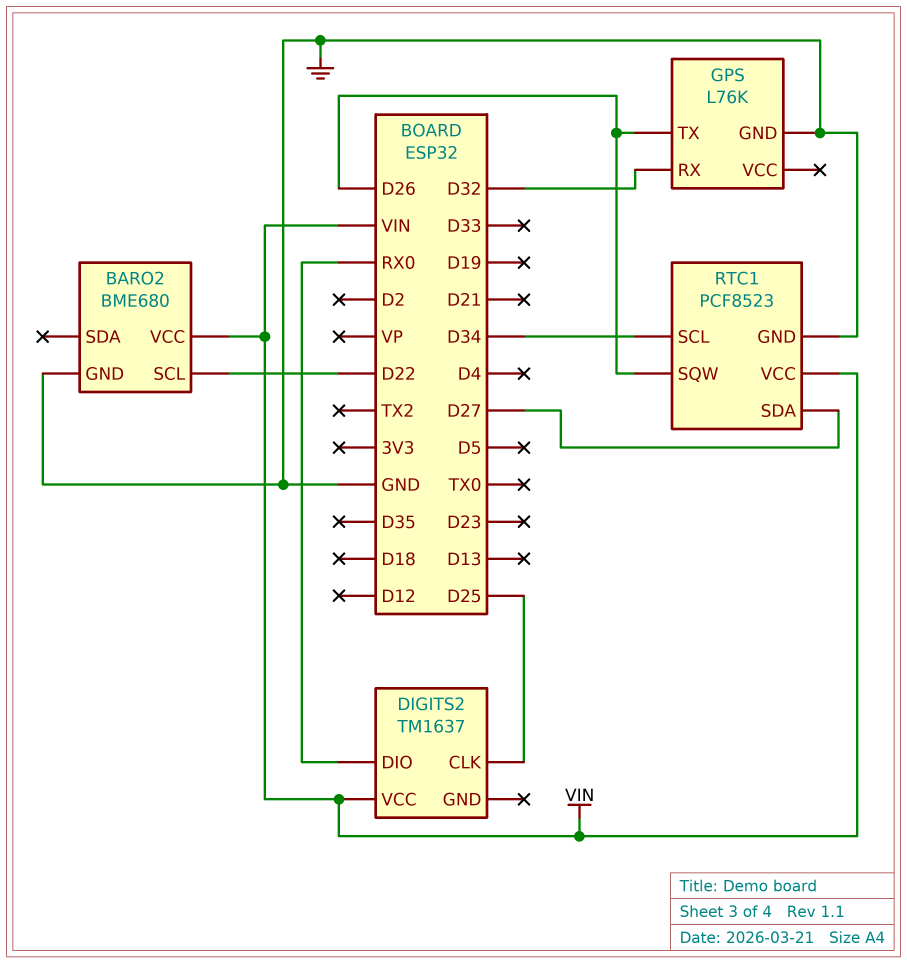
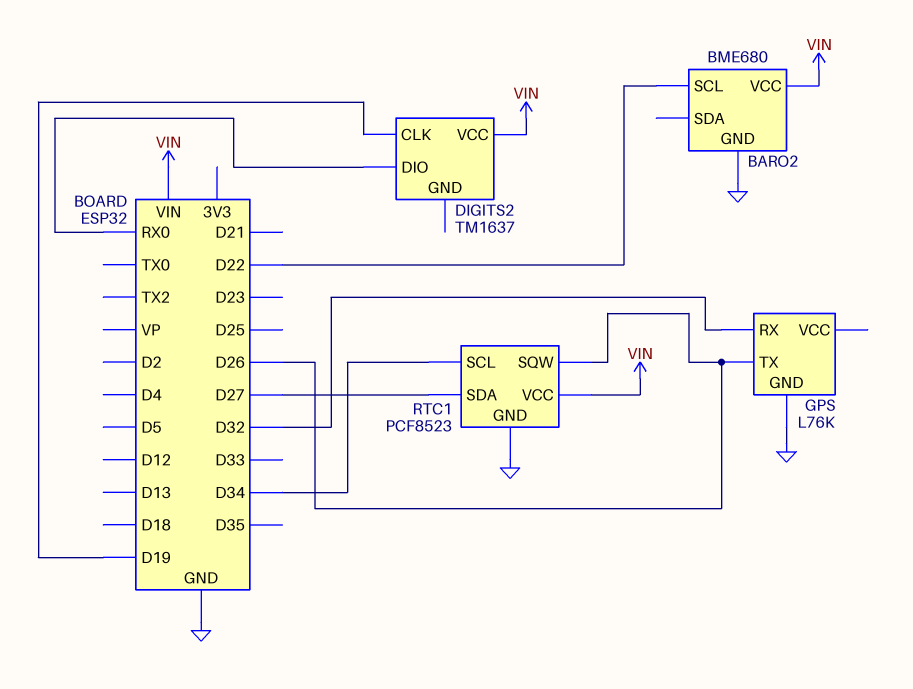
DIGITS2 pin CLK: D25 -> D19

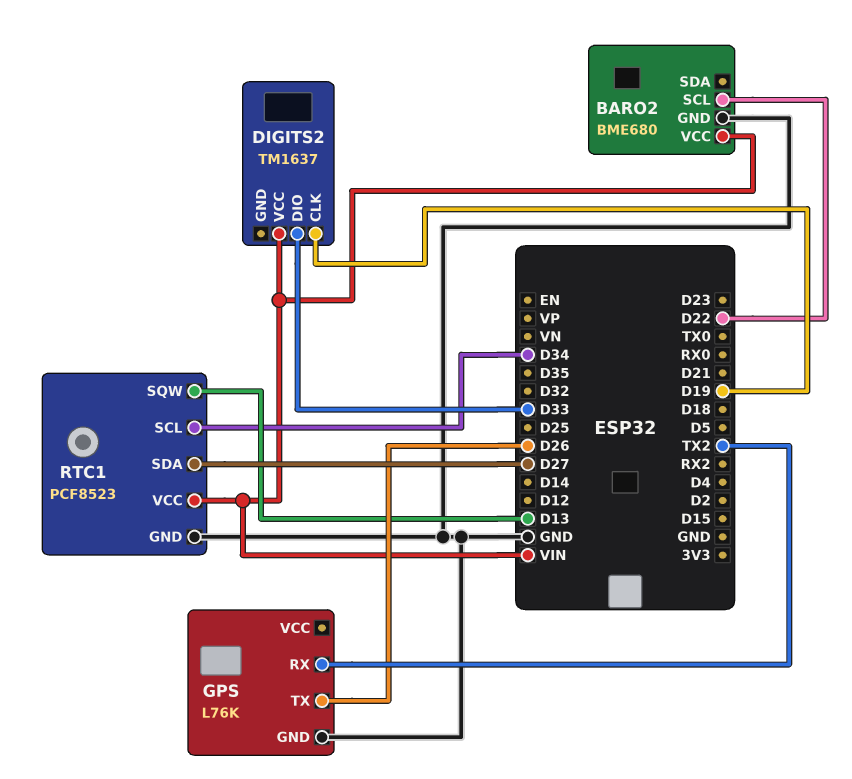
DIGITS2 pin DIO: RX0 -> D33
GPS pin RX: D32 -> TX2
RTC1 pin SQW: D26 -> D13

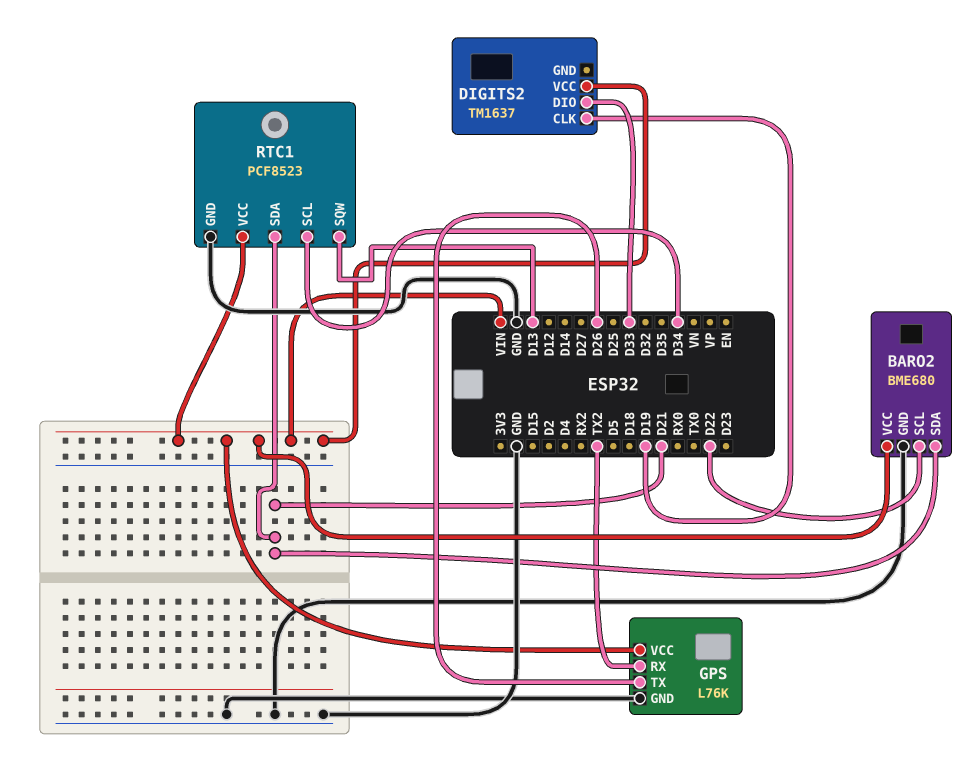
BARO2 pin SDA: none -> D21
GPS pin VCC: none -> VIN
RTC1 pin SDA: D27 -> D21

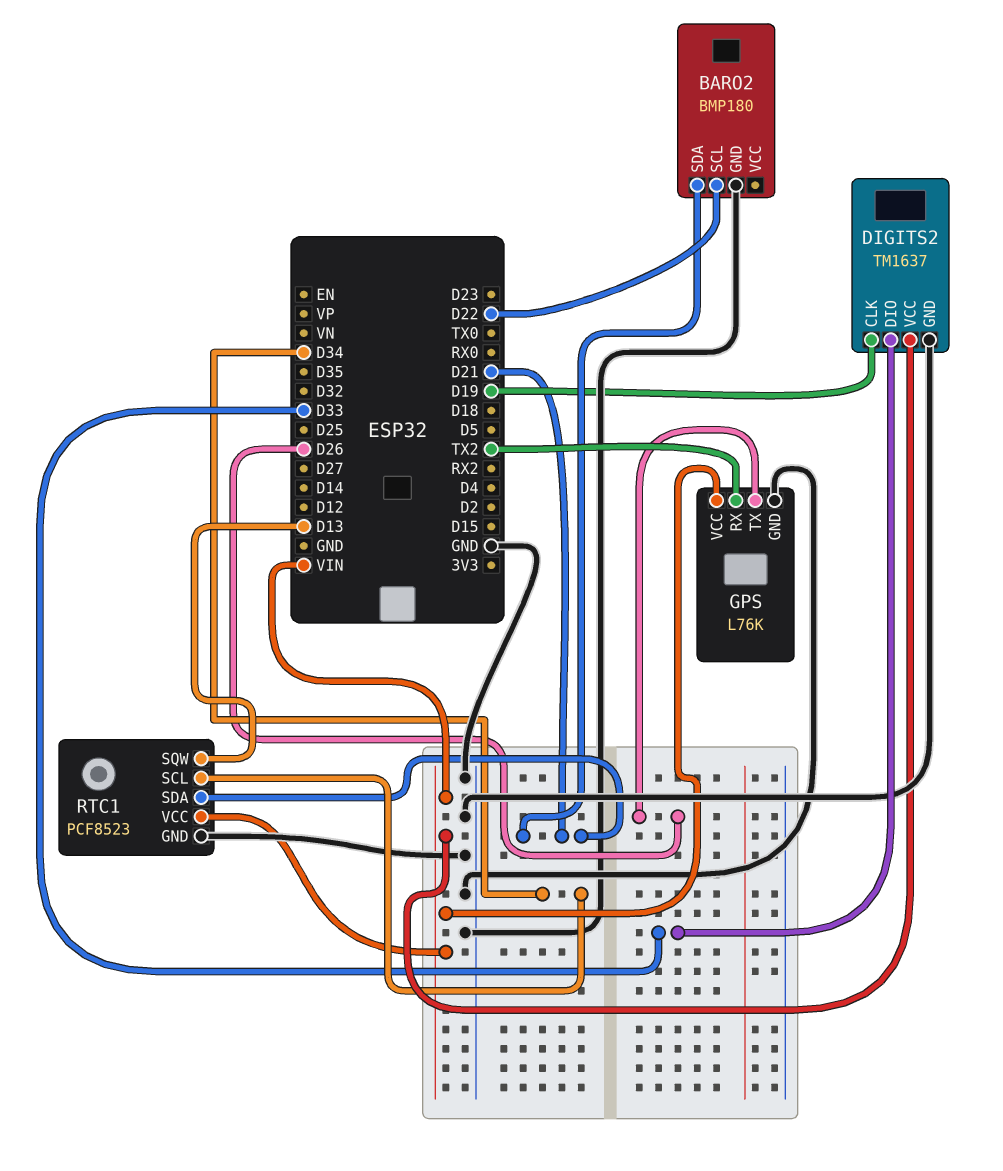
BARO2: BME680 -> BMP180
BARO2 pin VCC: VIN -> none
DIGITS2 pin GND: none -> GND

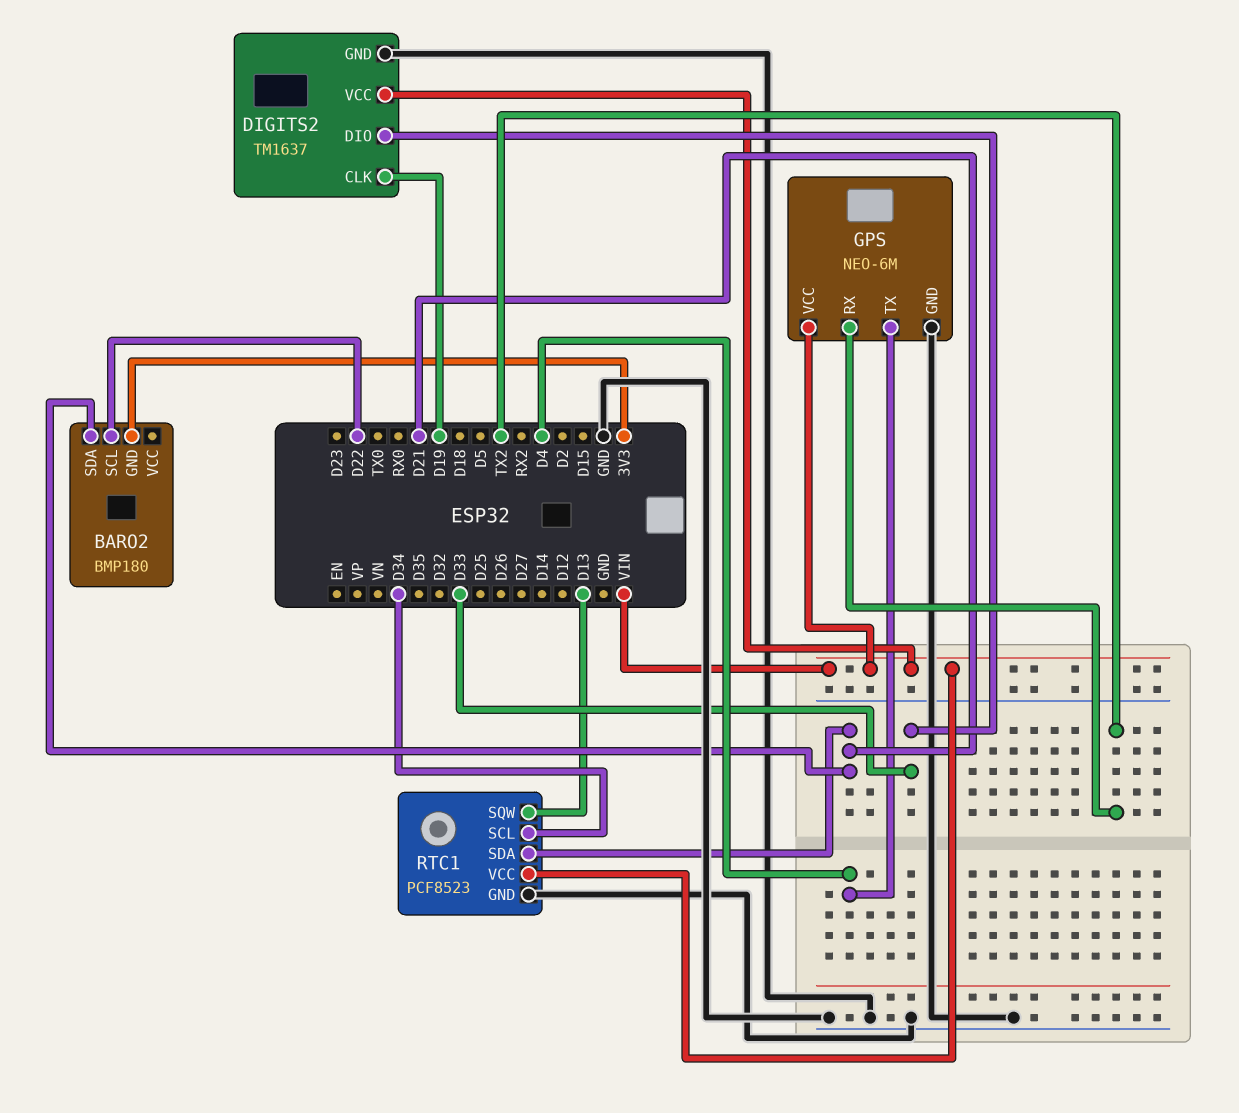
BARO2 pin GND: GND -> 3V3
GPS: L76K -> NEO-6M
GPS pin TX: D26 -> D4

